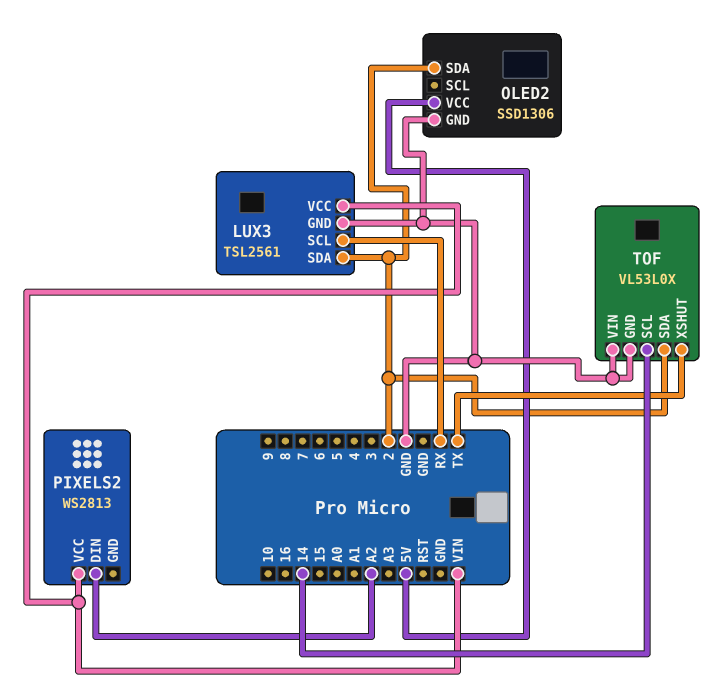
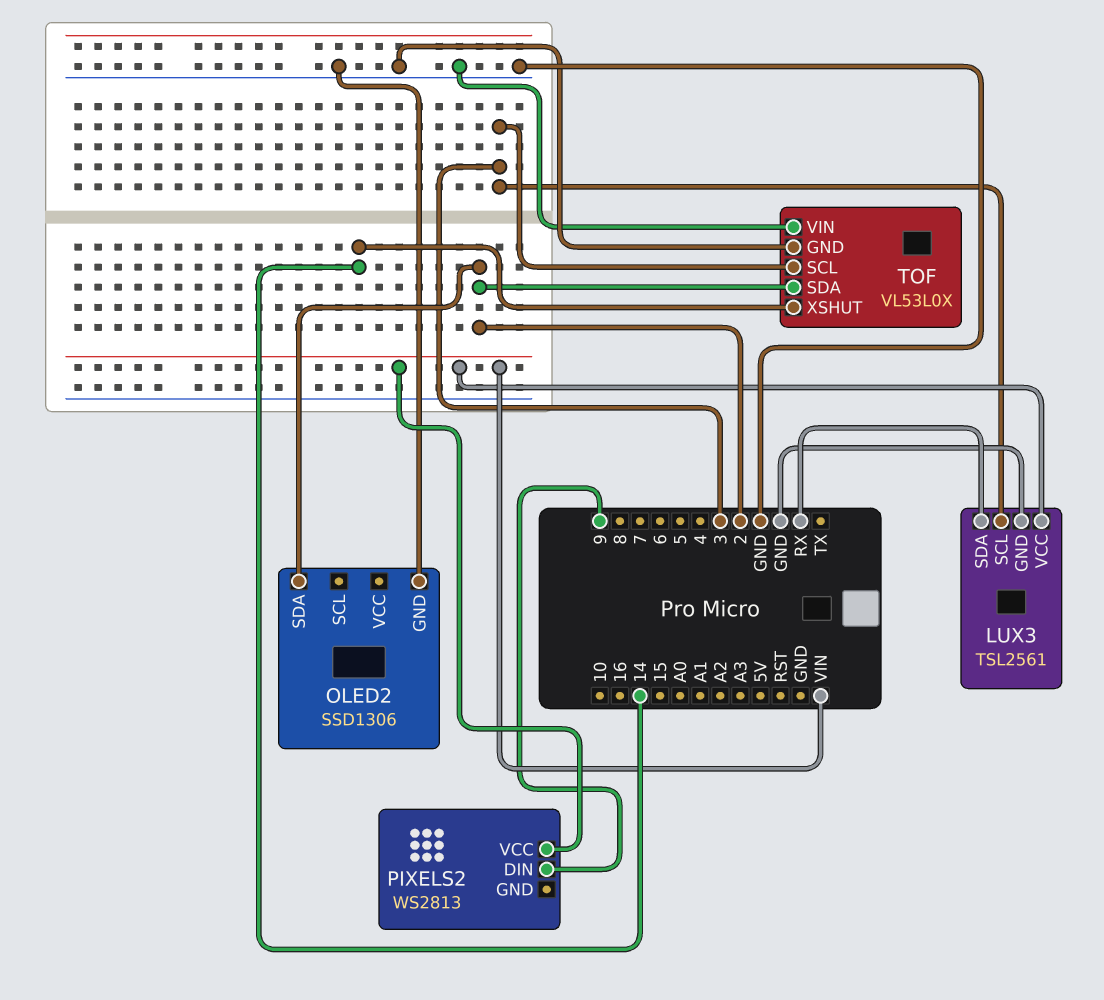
LUX3 pin SCL: RX -> 3
LUX3 pin SDA: 2 -> RX
OLED2 pin VCC: 5V -> none
PIXELS2 pin DIN: A2 -> 9
TOF pin SCL: 14 -> 3
TOF pin XSHUT: TX -> 14

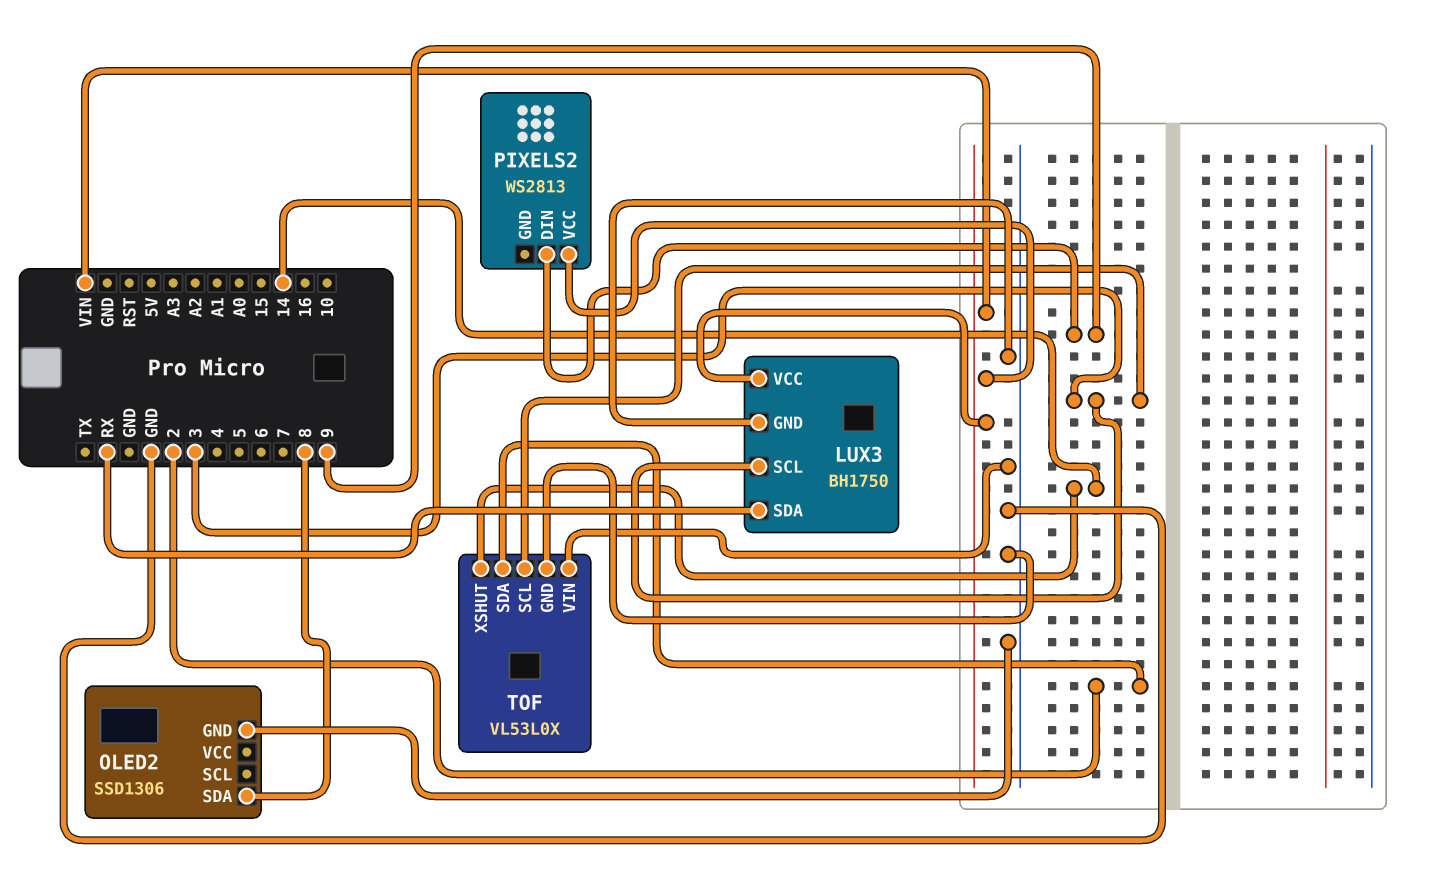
LUX3: TSL2561 -> BH1750
OLED2 pin SDA: 2 -> 8

